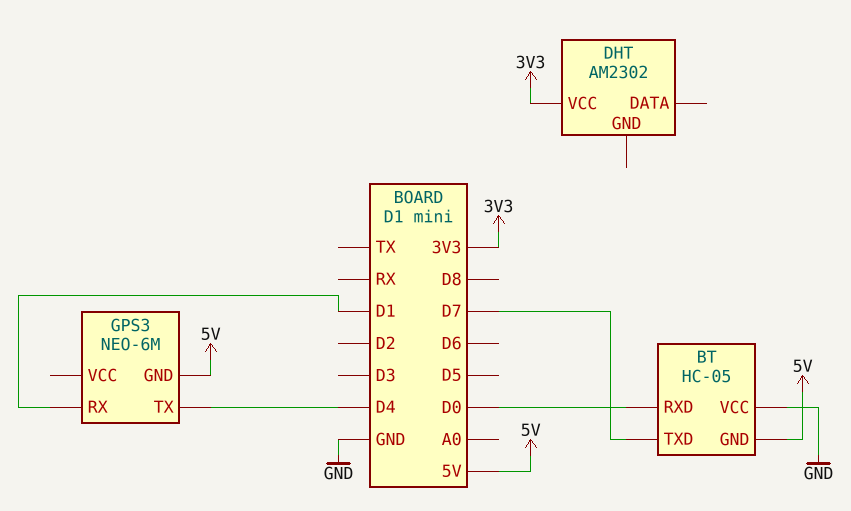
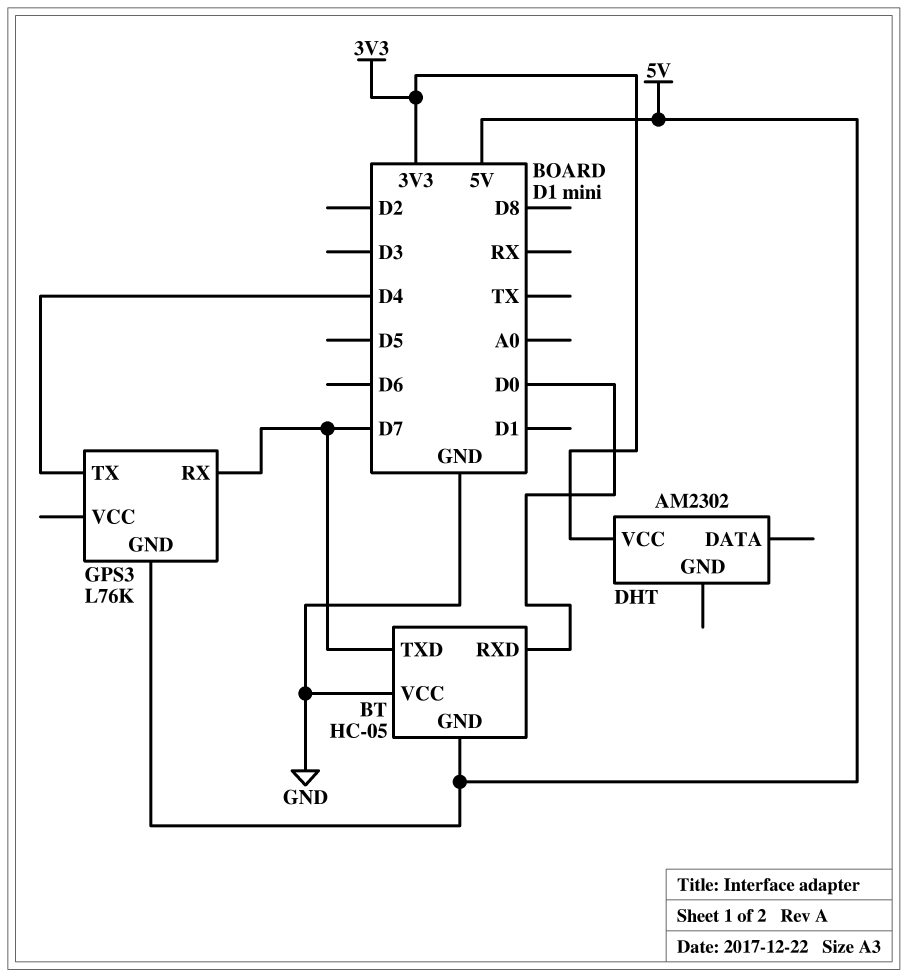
GPS3: NEO-6M -> L76K
GPS3 pin RX: D1 -> D7

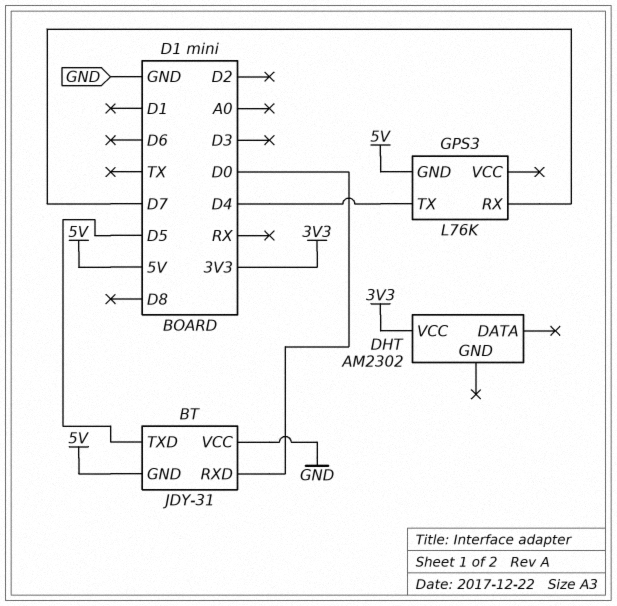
BT: HC-05 -> JDY-31
BT pin TXD: D7 -> D5

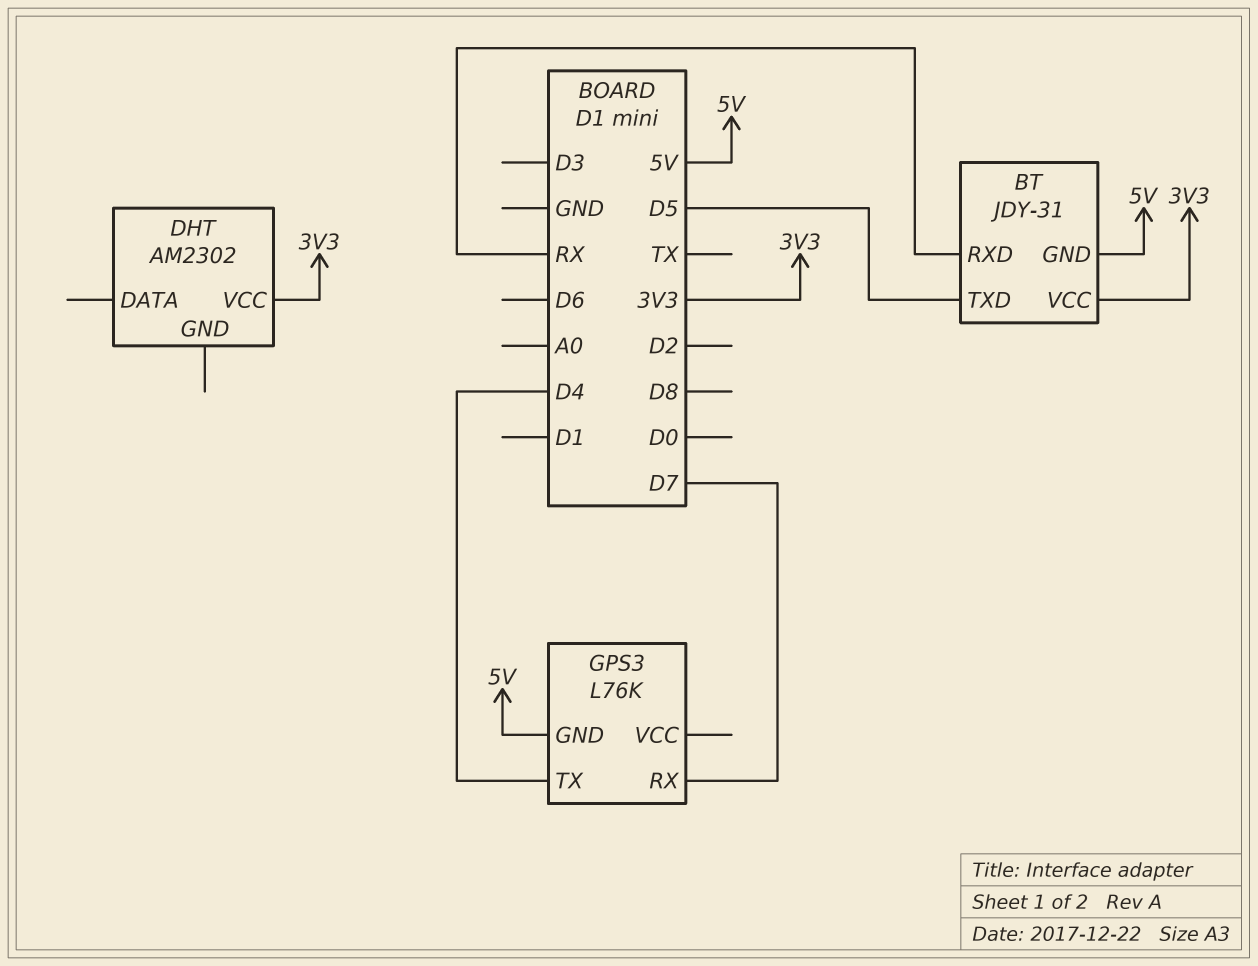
BT pin RXD: D0 -> RX
BT pin VCC: GND -> 3V3

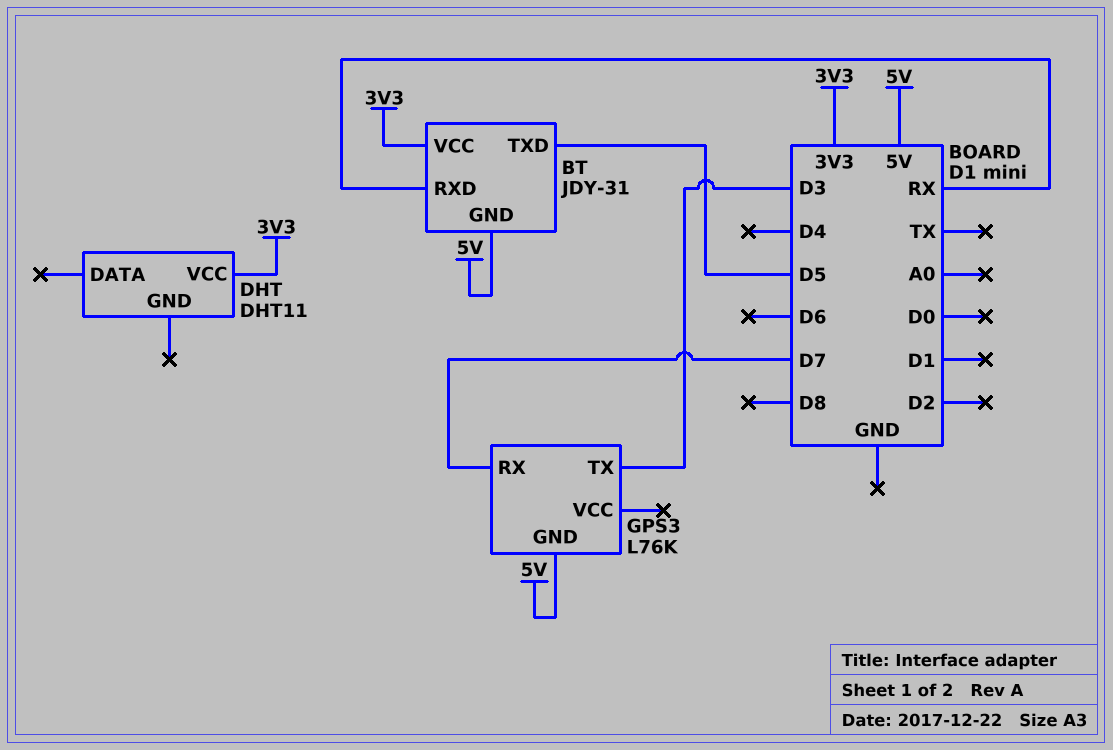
DHT: AM2302 -> DHT11
GPS3 pin TX: D4 -> D3

